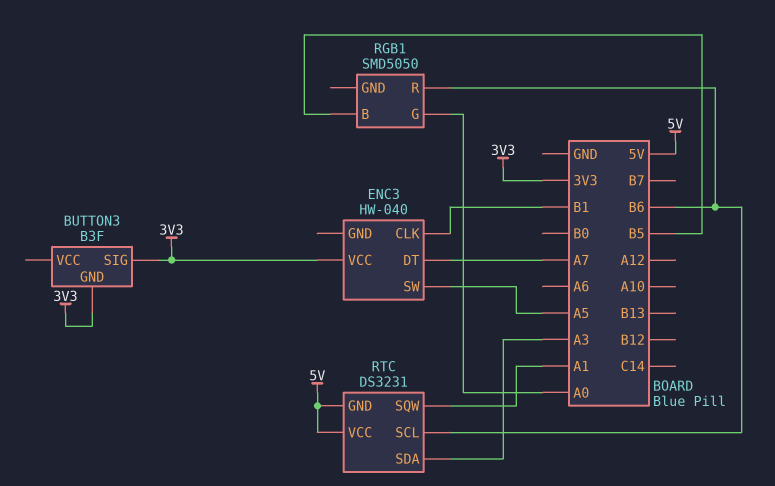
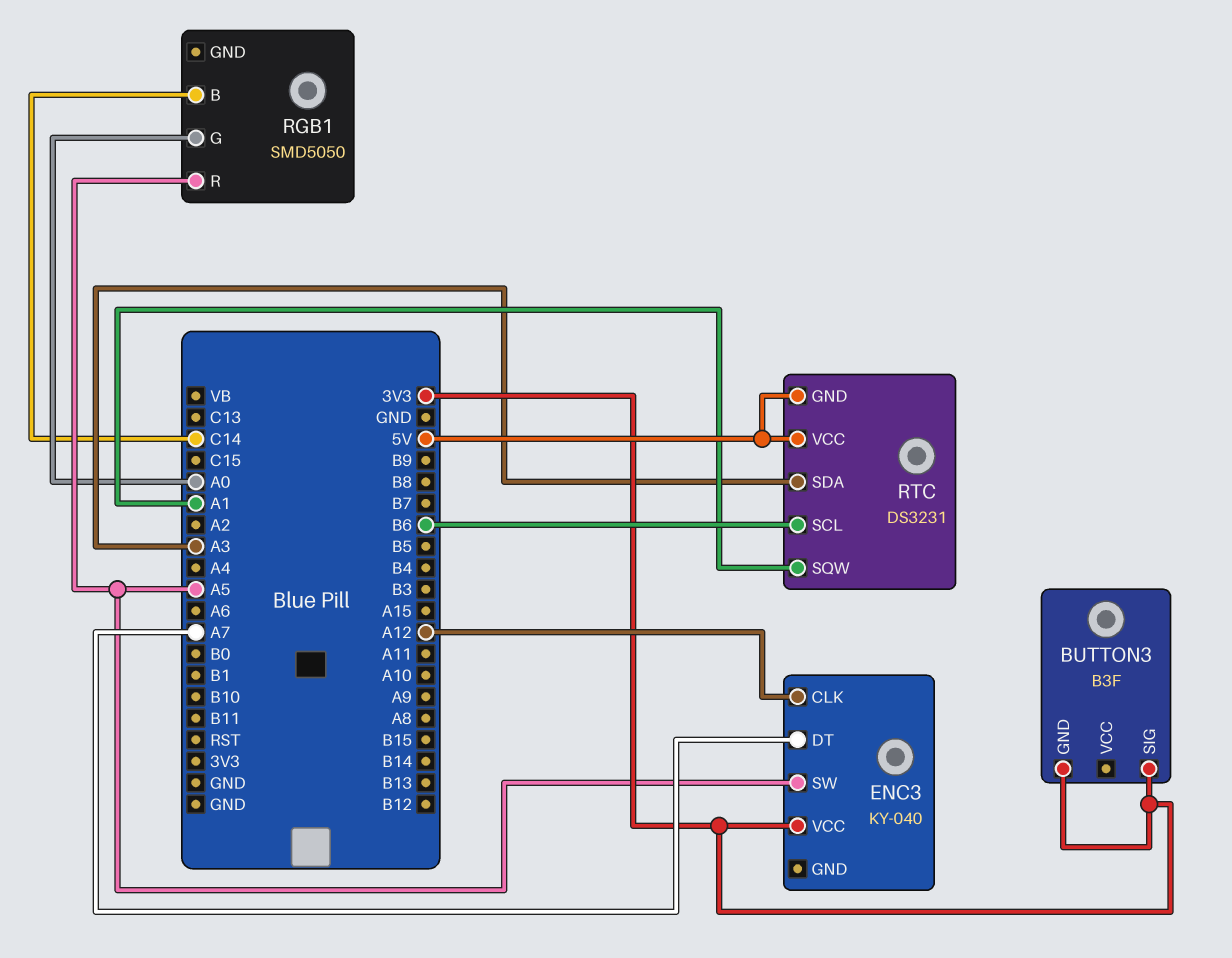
ENC3: HW-040 -> KY-040
ENC3 pin CLK: B1 -> A12
RGB1 pin B: B5 -> C14
RGB1 pin R: B6 -> A5

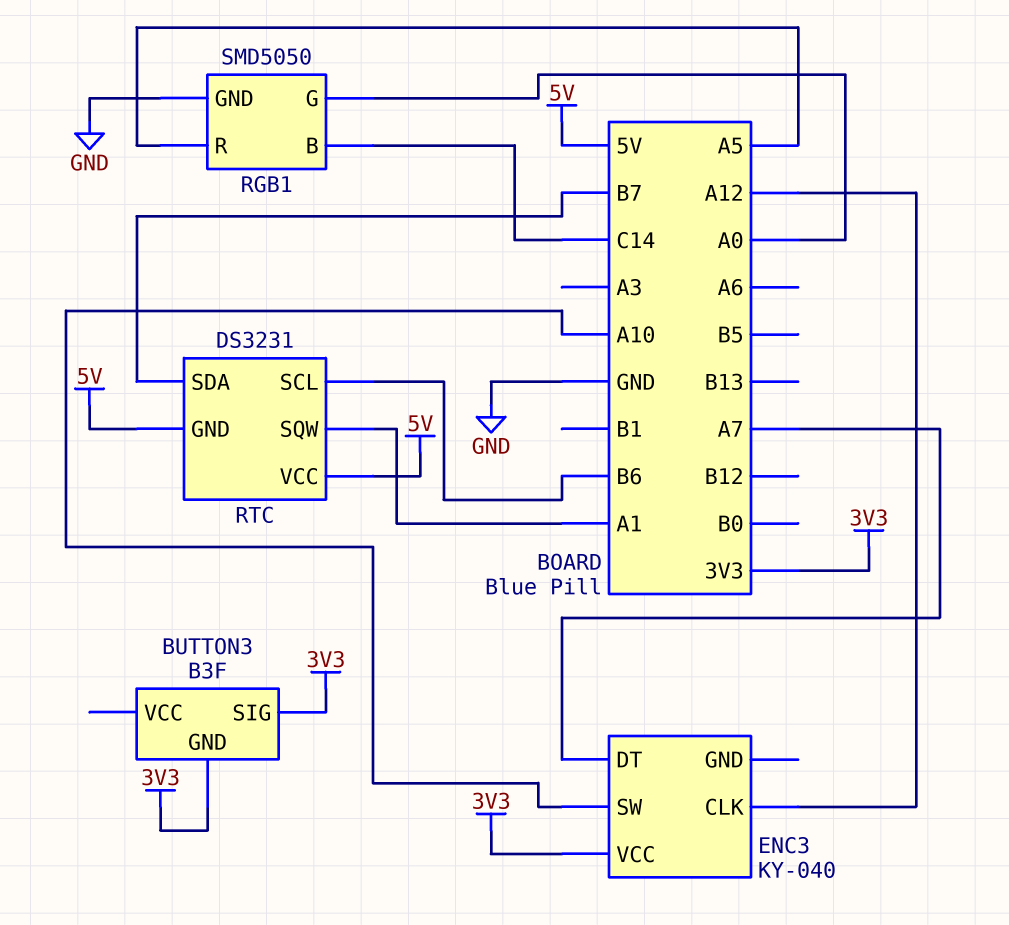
ENC3 pin SW: A5 -> A10
RGB1 pin GND: none -> GND
RTC pin SDA: A3 -> B7

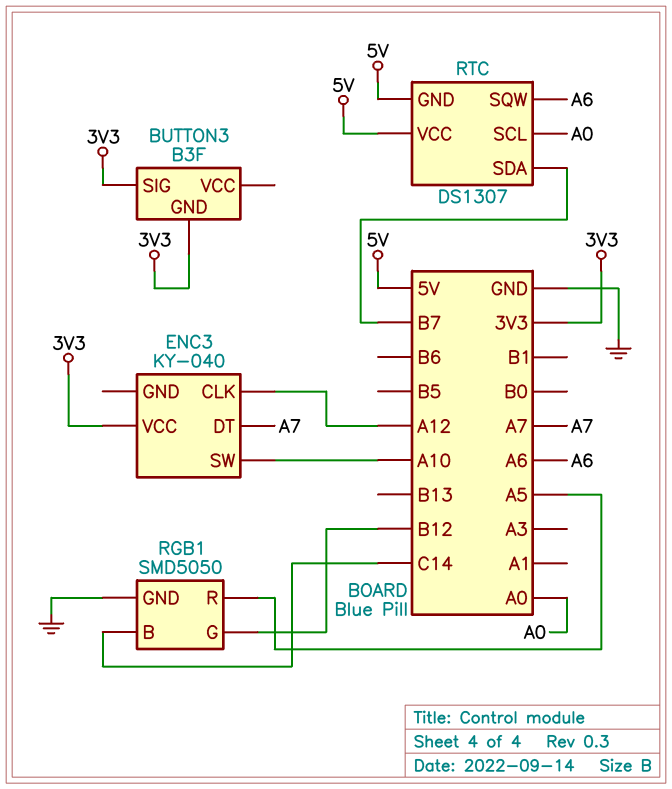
RGB1 pin G: A0 -> B12
RTC: DS3231 -> DS1307
RTC pin SCL: B6 -> A0
RTC pin SQW: A1 -> A6

